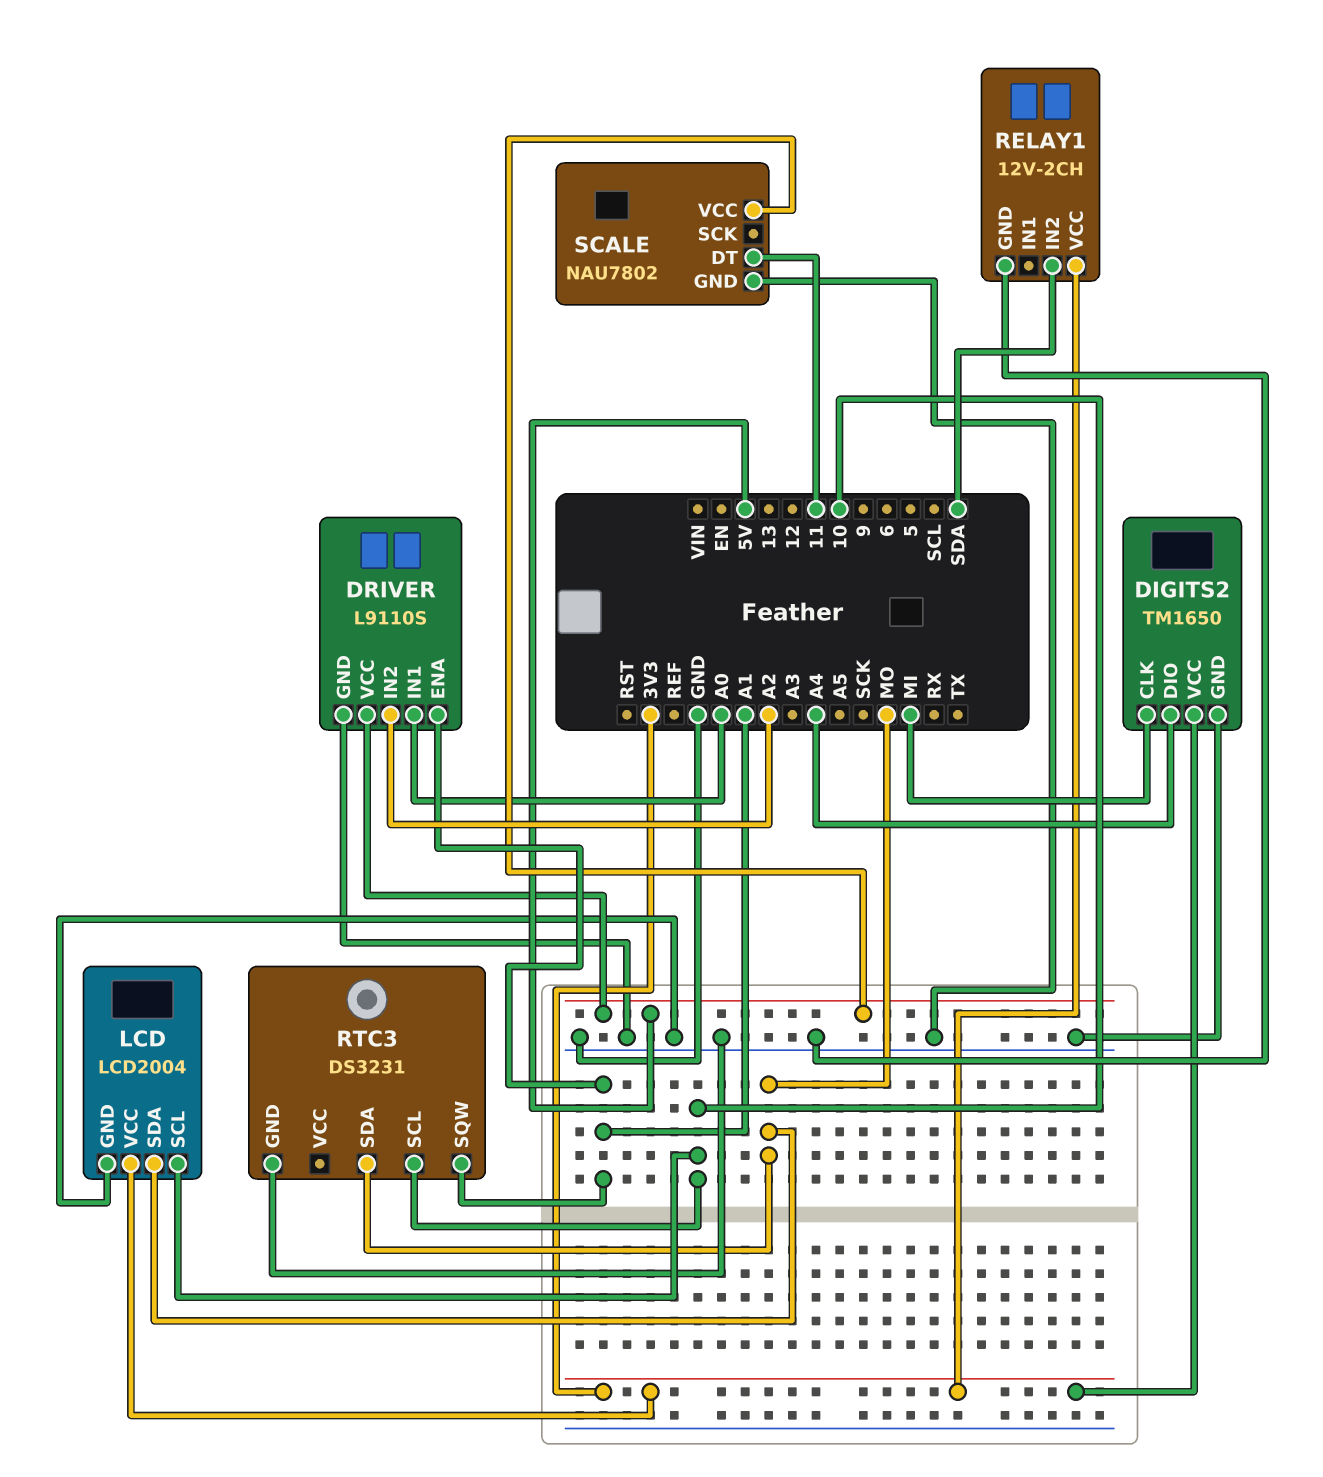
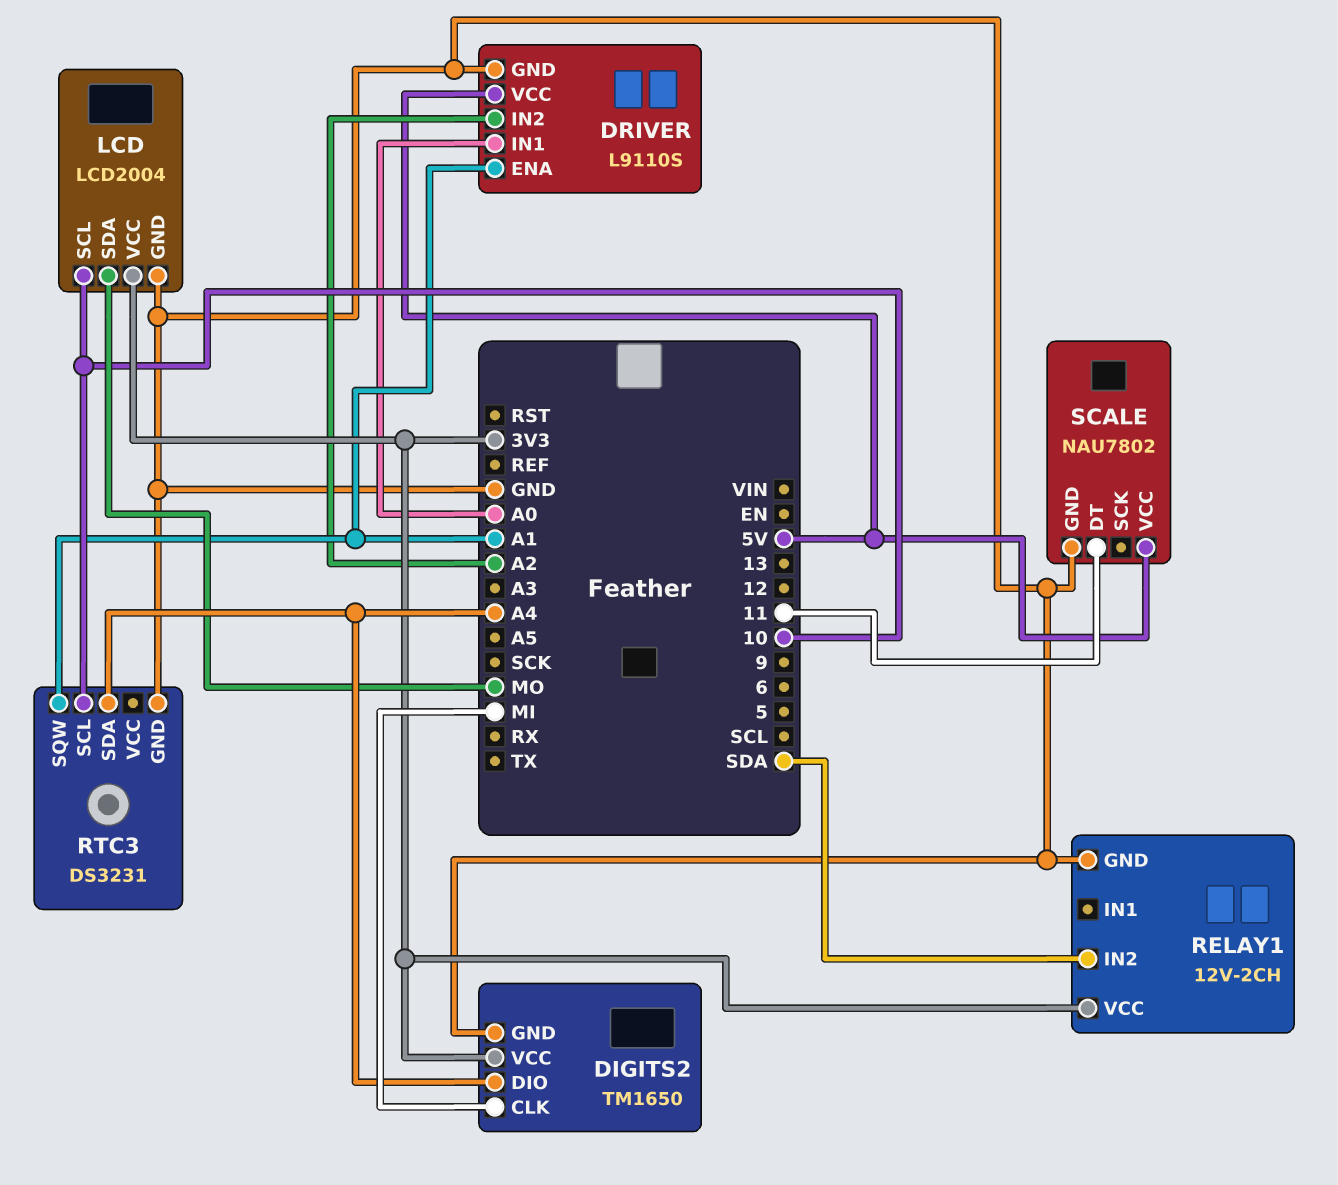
RTC3 pin SDA: MO -> A4

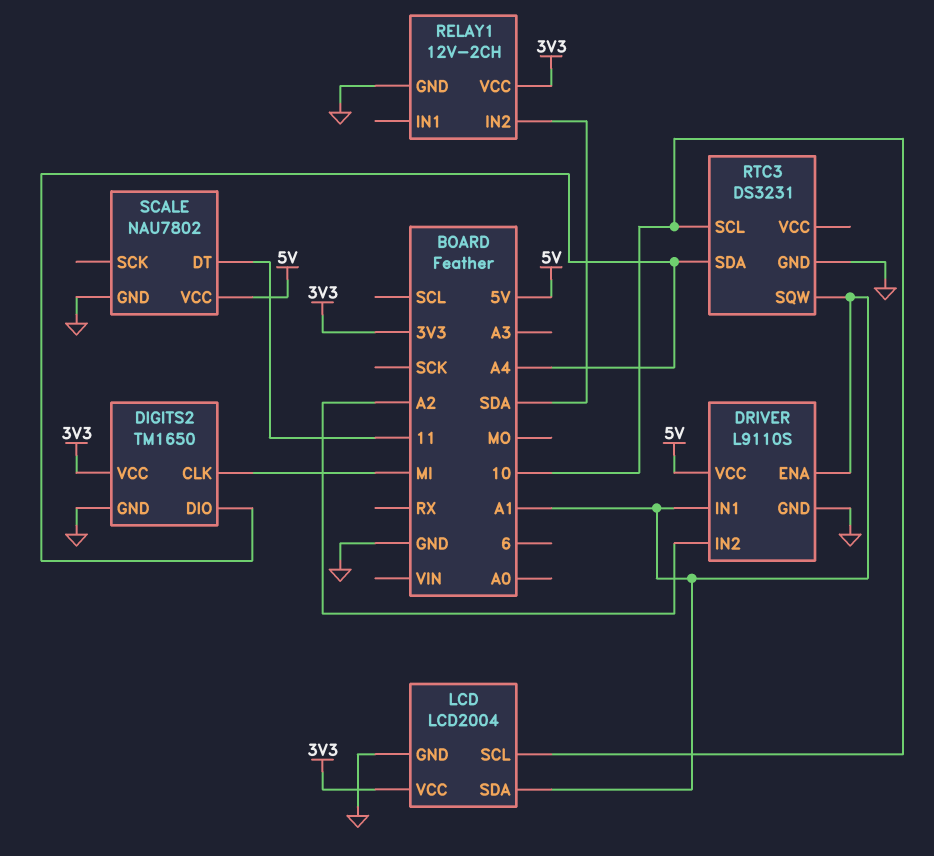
DRIVER pin IN1: A0 -> A1
LCD pin SDA: MO -> A1

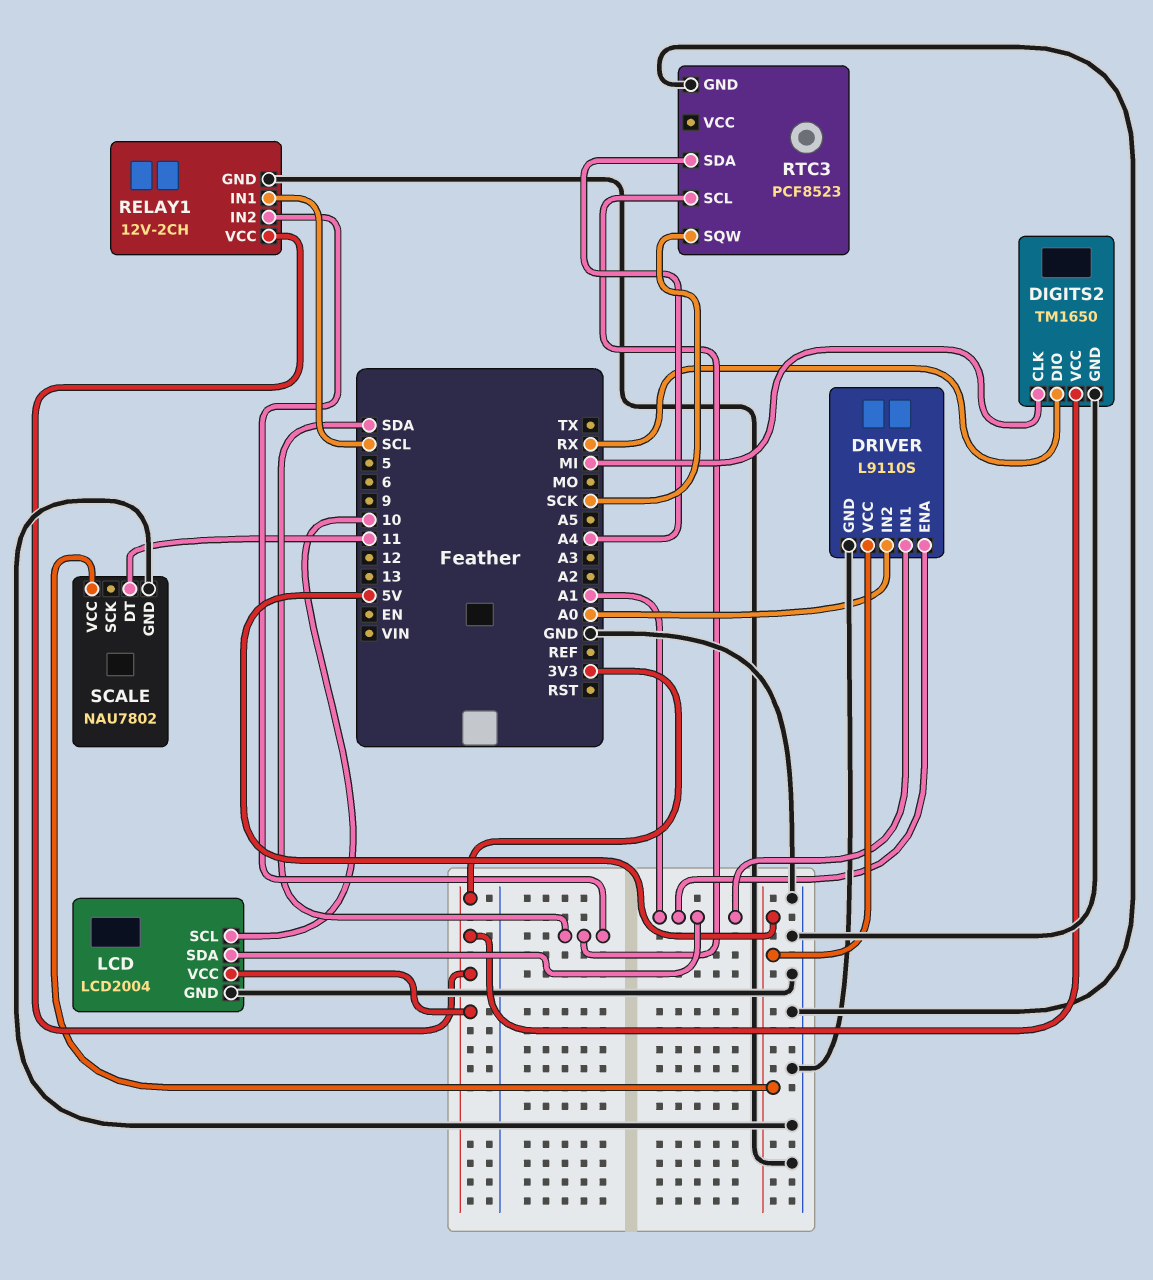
DIGITS2 pin DIO: A4 -> RX
DRIVER pin IN2: A2 -> A0
RELAY1 pin IN1: none -> SCL
RTC3: DS3231 -> PCF8523
RTC3 pin SCL: 10 -> SDA
RTC3 pin SQW: A1 -> SCK

